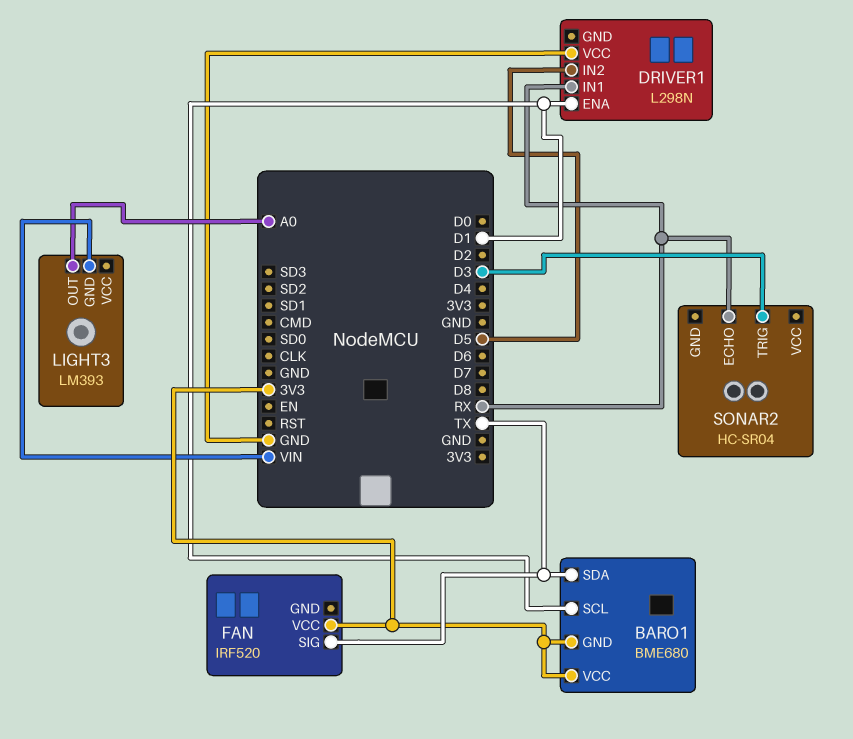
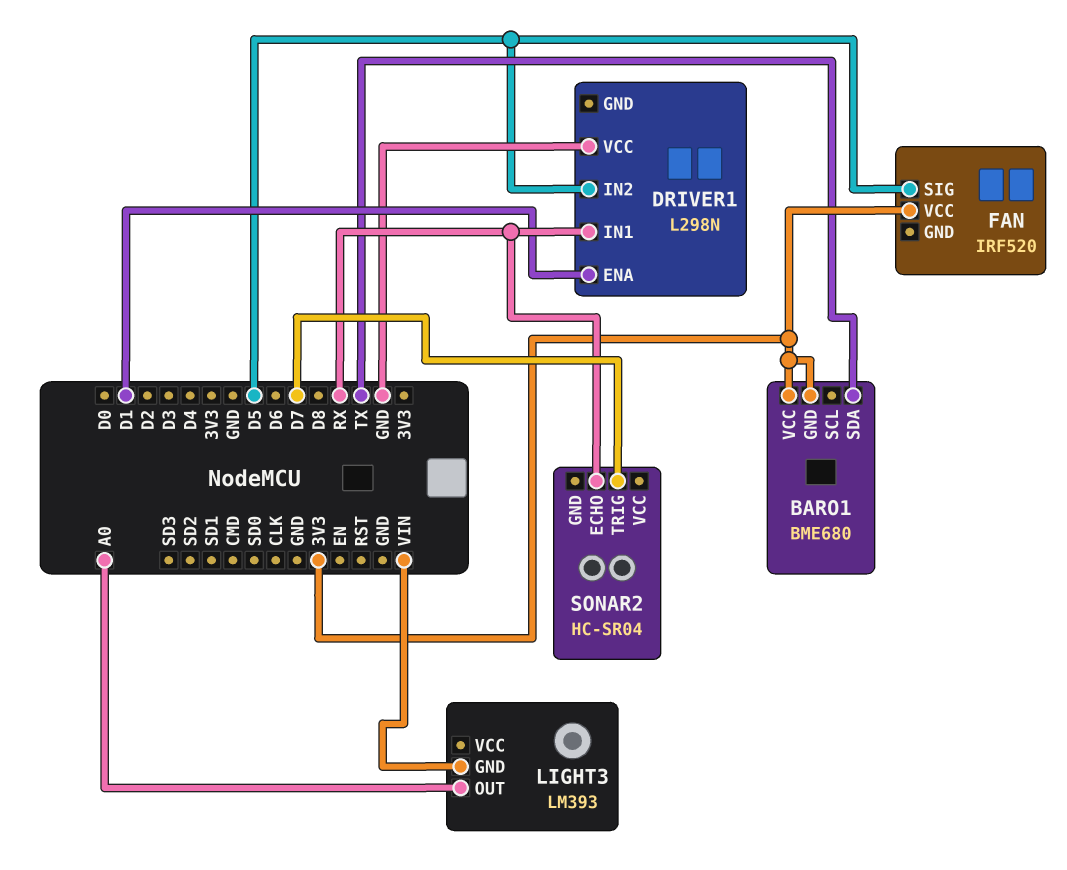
BARO1 pin SCL: D1 -> none
FAN pin SIG: TX -> D5
SONAR2 pin TRIG: D3 -> D7

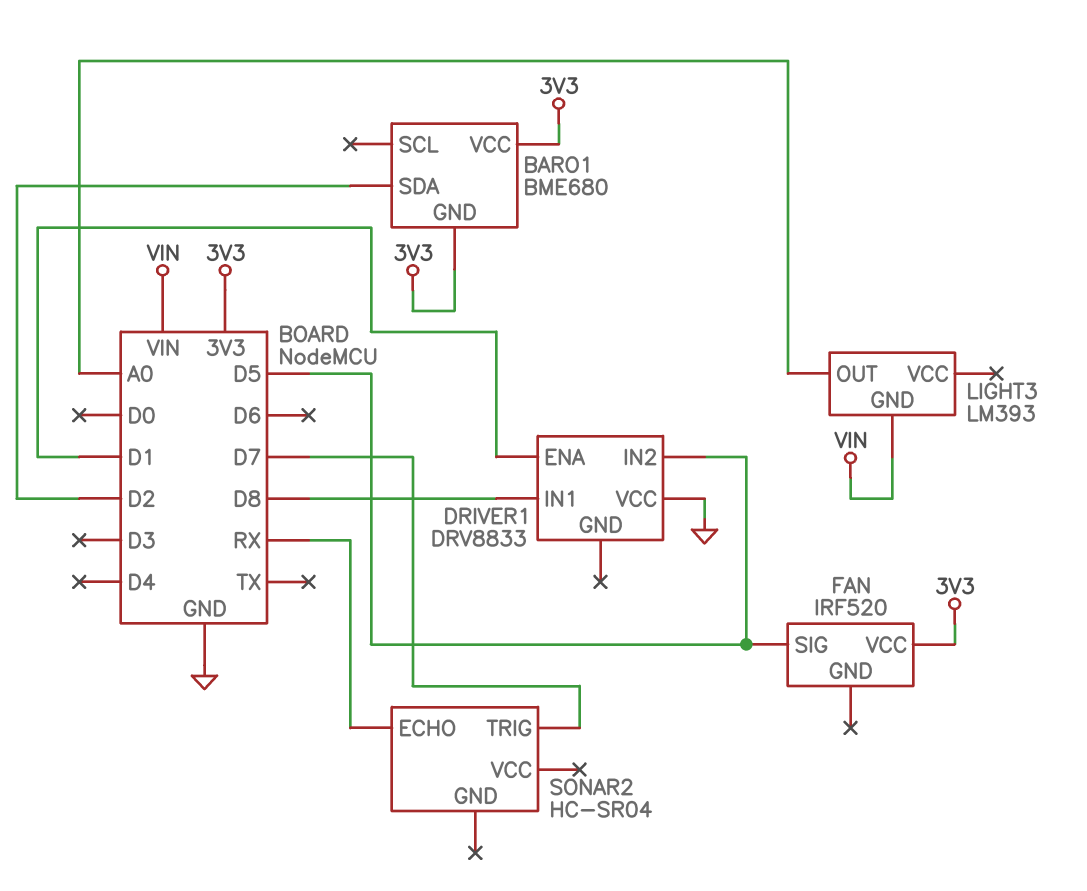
BARO1 pin SDA: TX -> D2
DRIVER1: L298N -> DRV8833
DRIVER1 pin IN1: RX -> D8

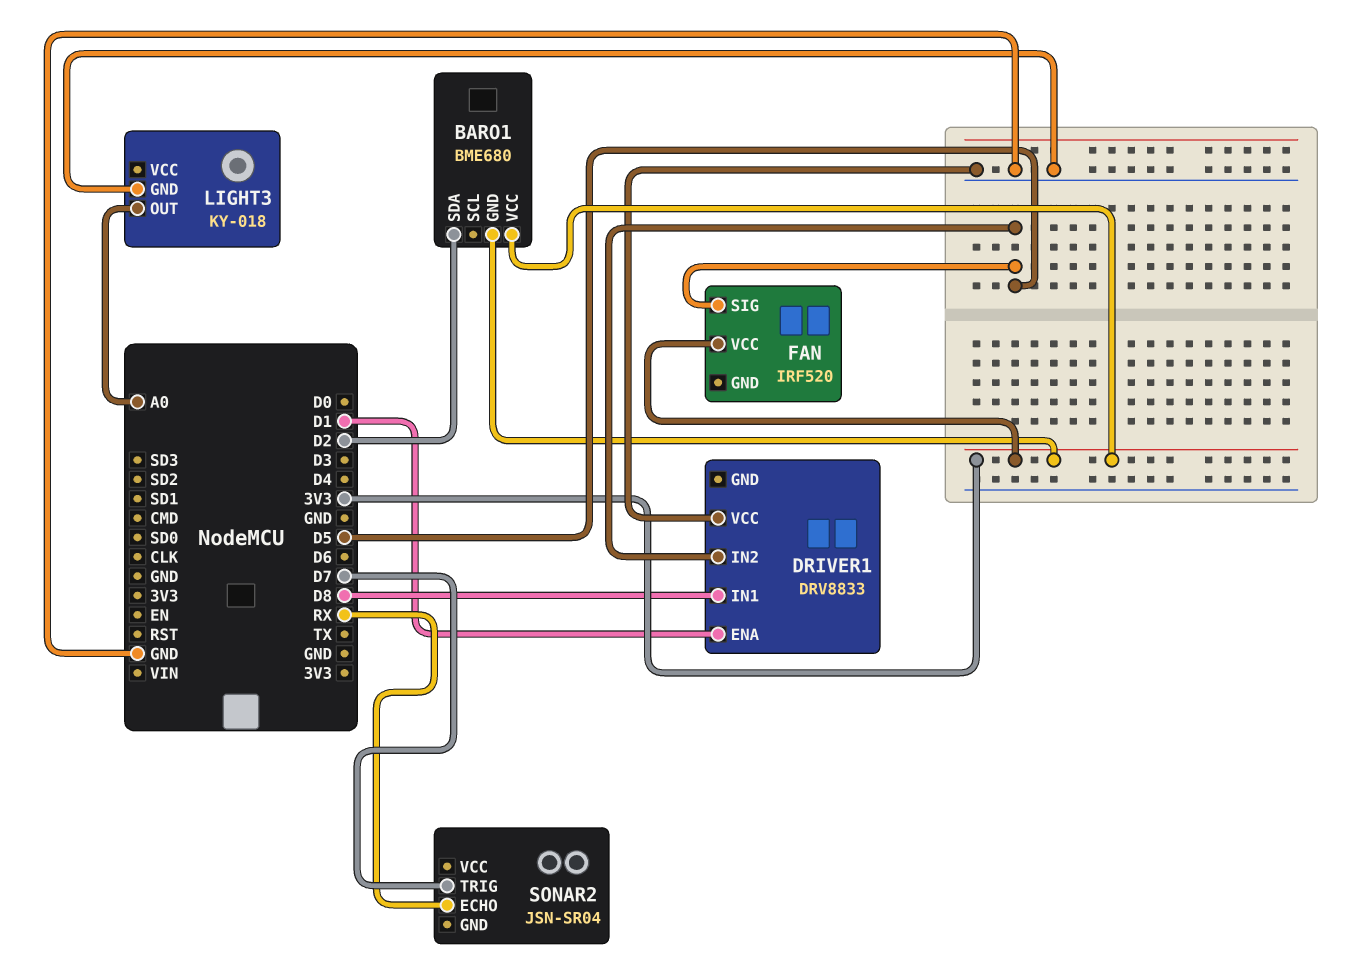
LIGHT3: LM393 -> KY-018
LIGHT3 pin GND: VIN -> GND
SONAR2: HC-SR04 -> JSN-SR04

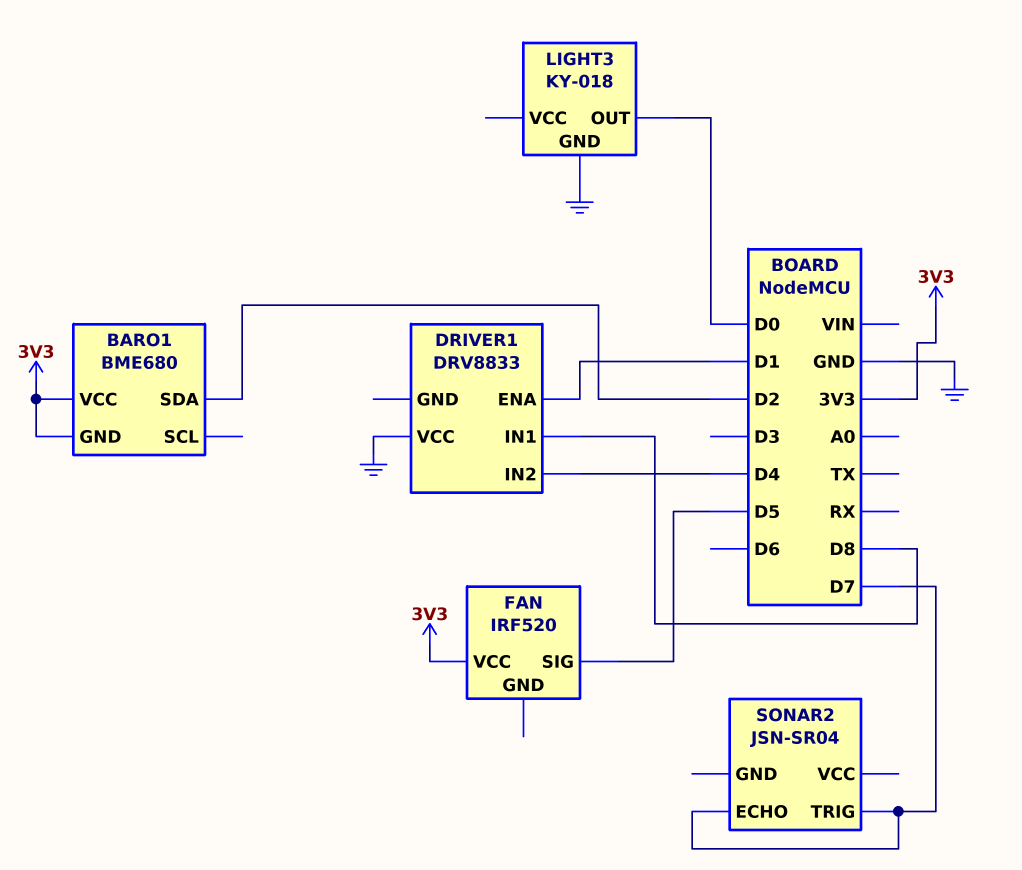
DRIVER1 pin IN2: D5 -> D4
LIGHT3 pin OUT: A0 -> D0
SONAR2 pin ECHO: RX -> D7

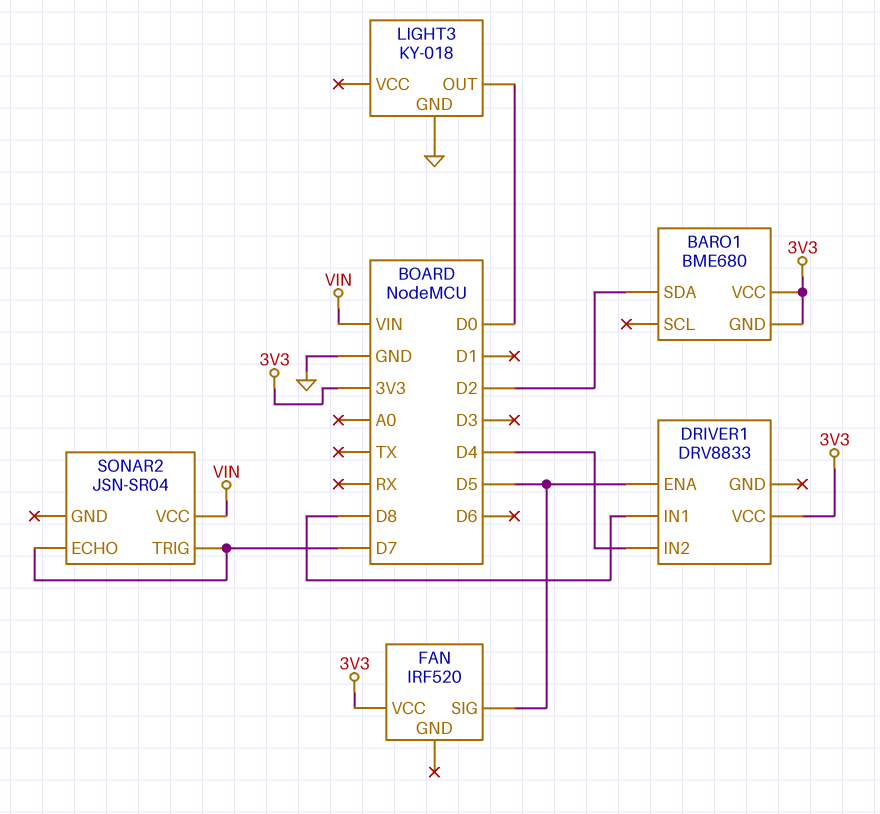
DRIVER1 pin ENA: D1 -> D5
DRIVER1 pin VCC: GND -> 3V3
SONAR2 pin VCC: none -> VIN

